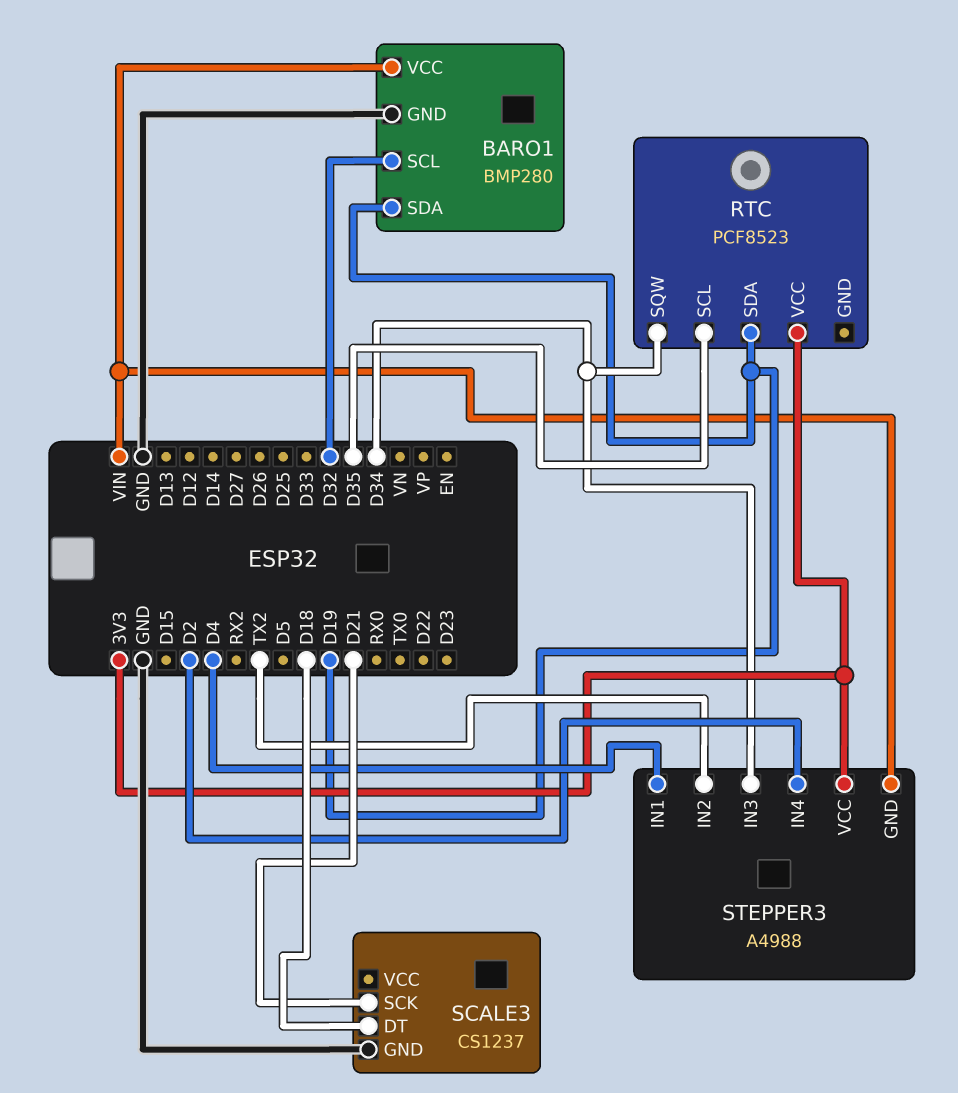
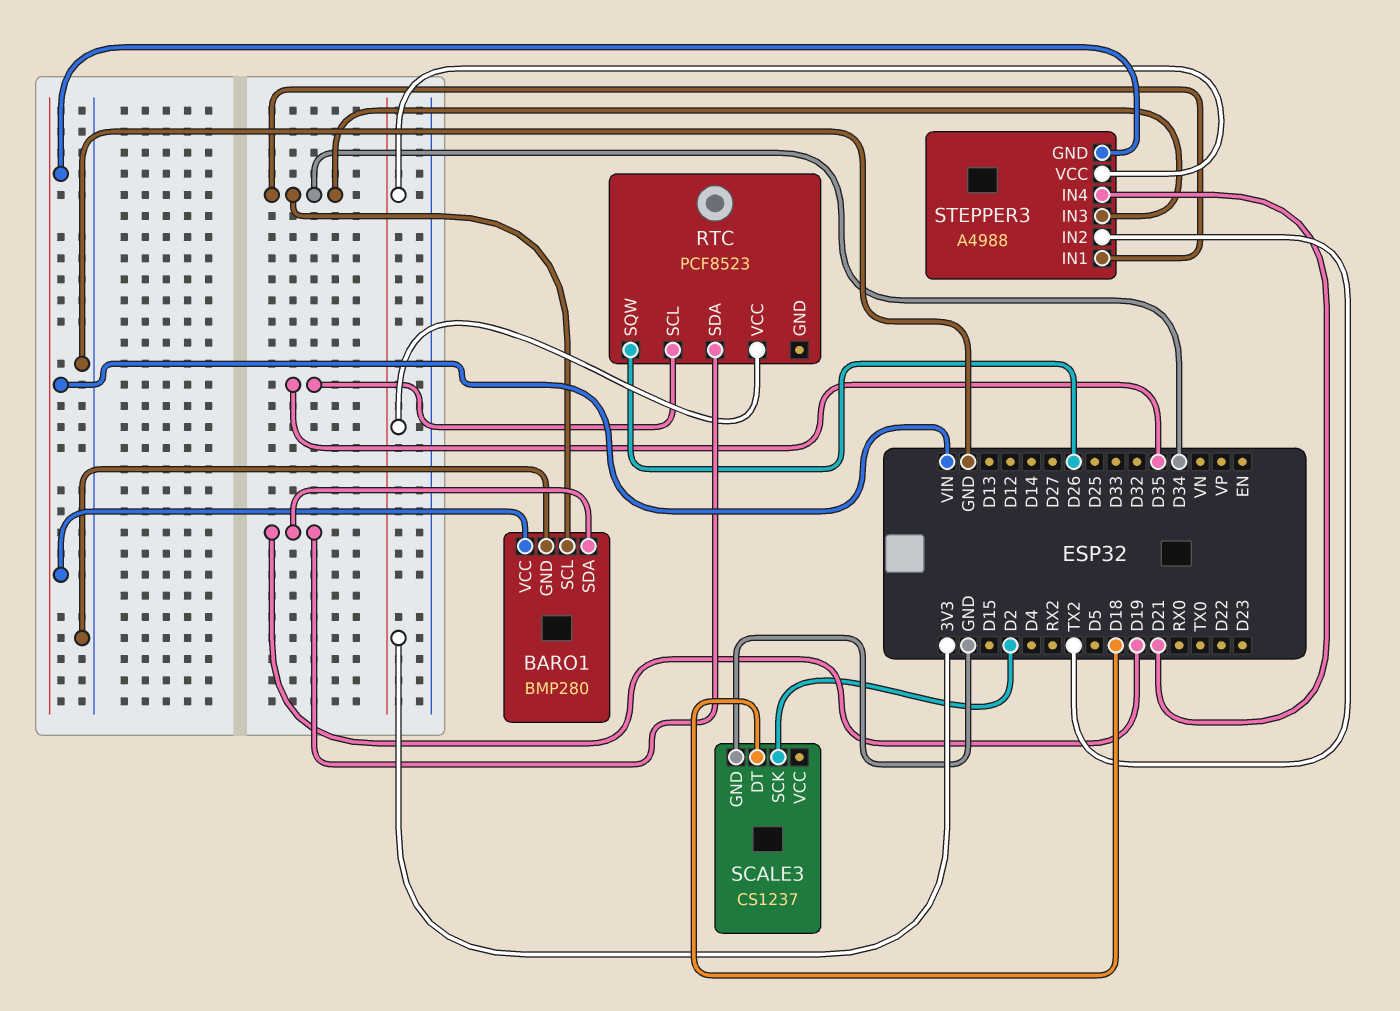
BARO1 pin SCL: D32 -> D34
RTC pin SQW: D34 -> D26
SCALE3 pin SCK: D21 -> D2
STEPPER3 pin IN1: D4 -> D34
STEPPER3 pin IN4: D2 -> D21

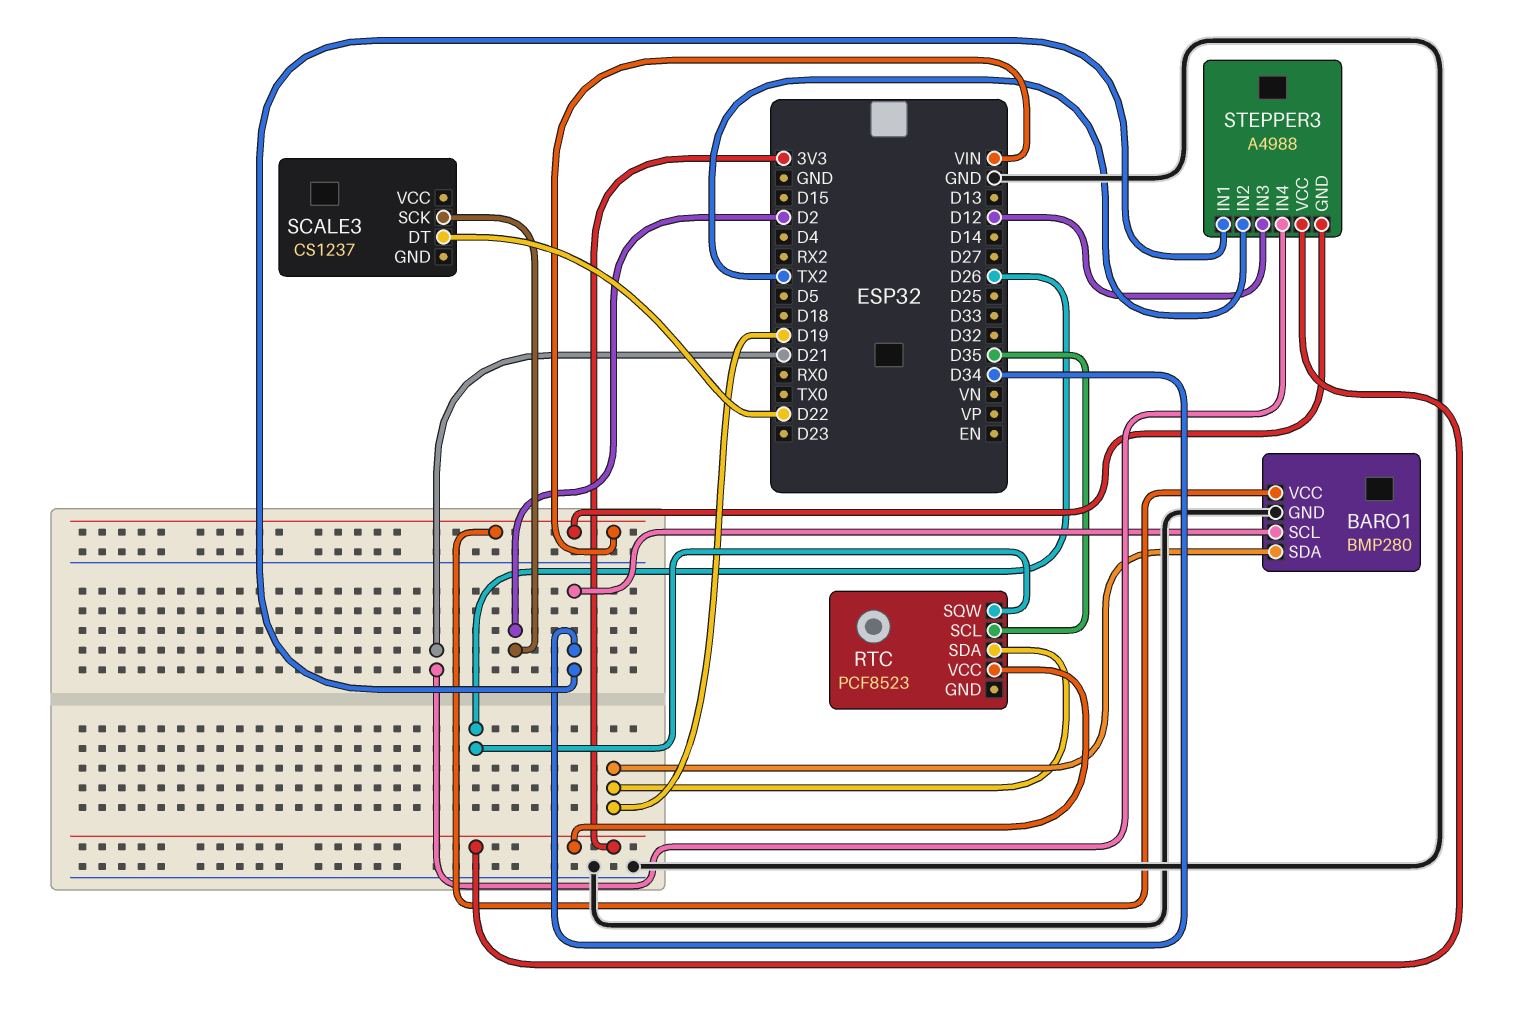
SCALE3 pin DT: D18 -> D22
SCALE3 pin GND: GND -> none
STEPPER3 pin IN3: D34 -> D12

